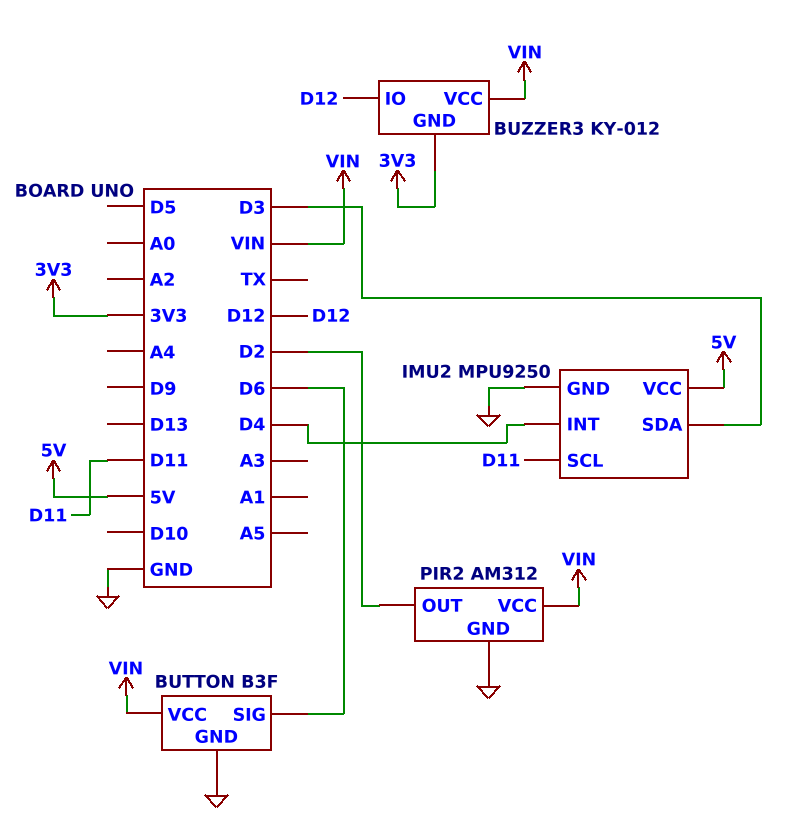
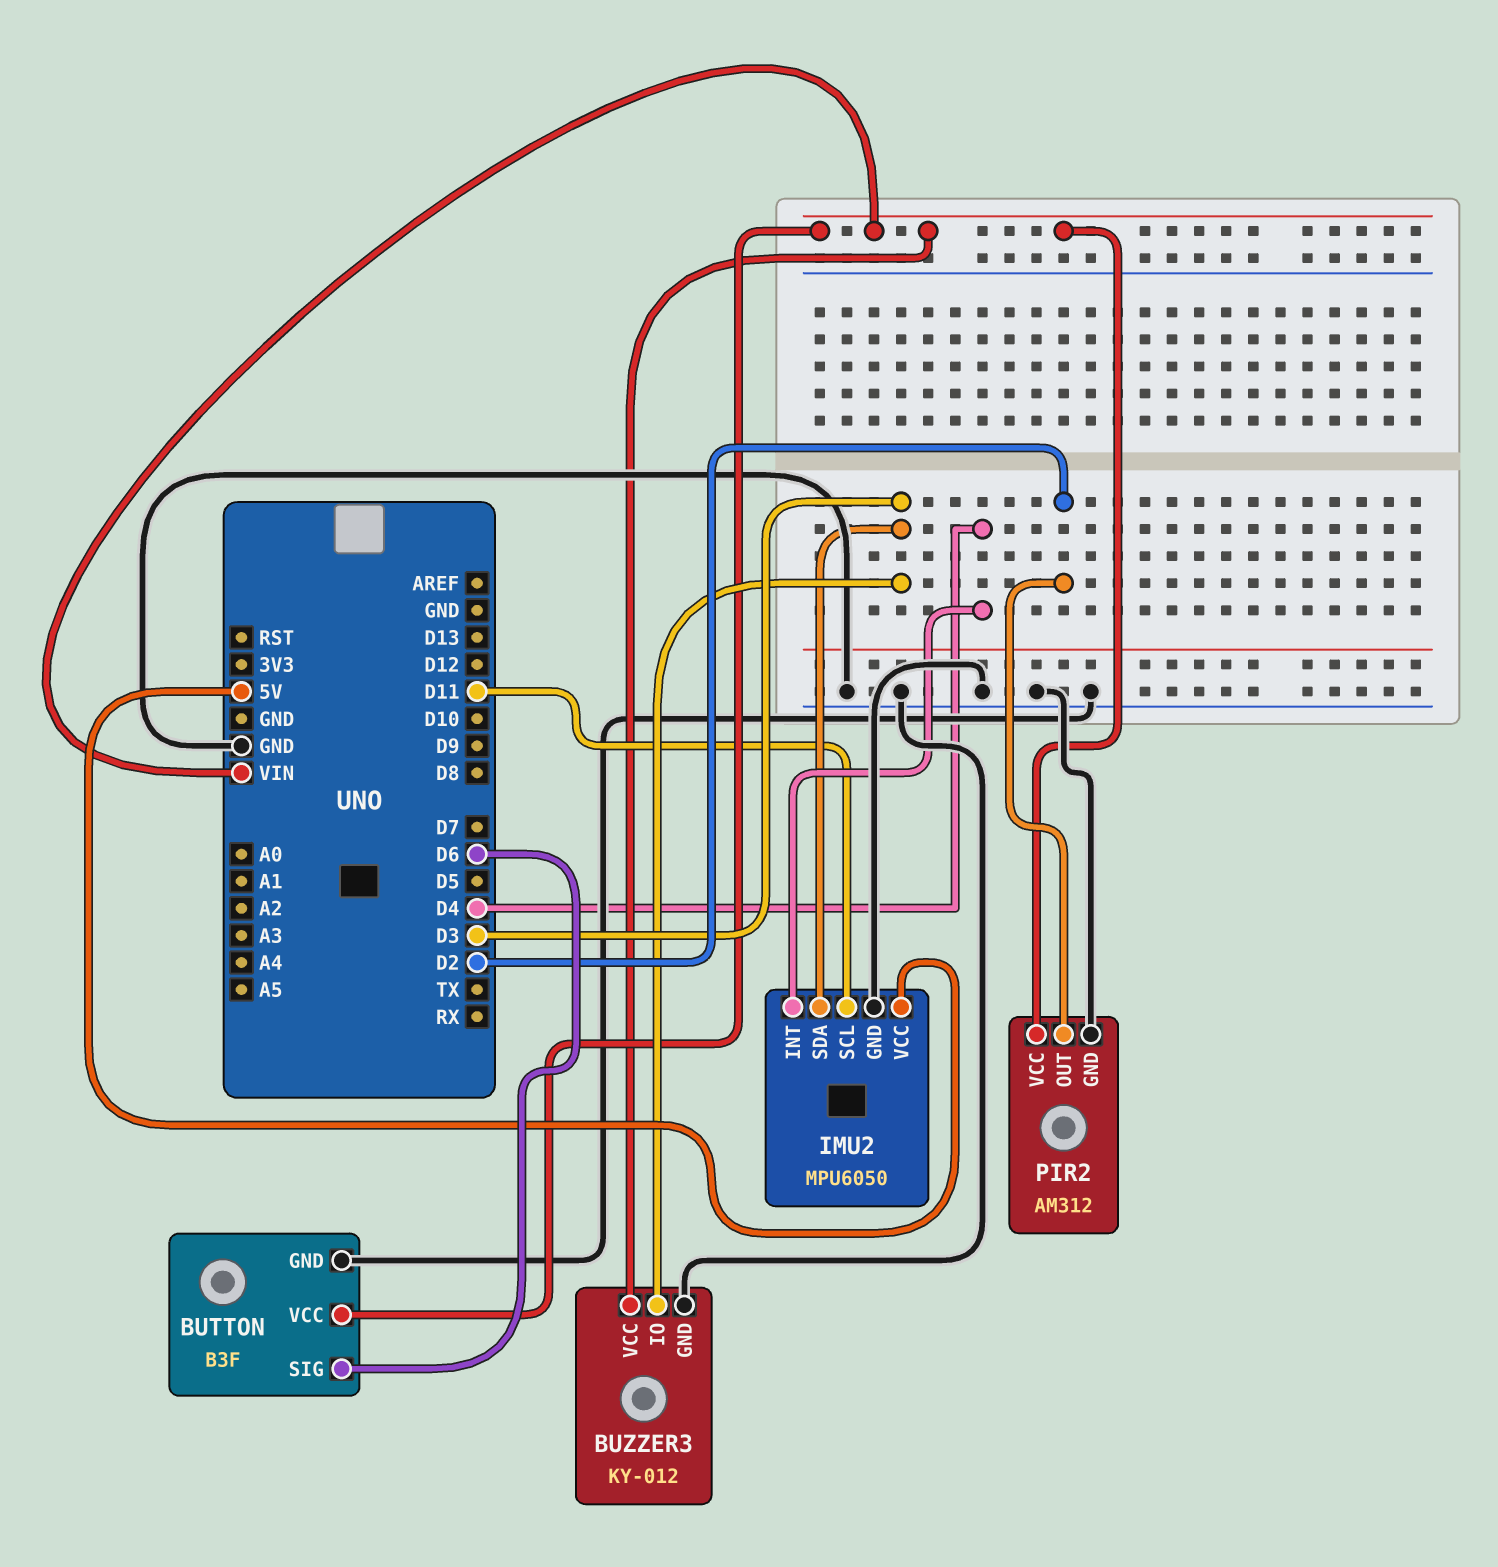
BUZZER3 pin GND: 3V3 -> GND
BUZZER3 pin IO: D12 -> D3
IMU2: MPU9250 -> MPU6050

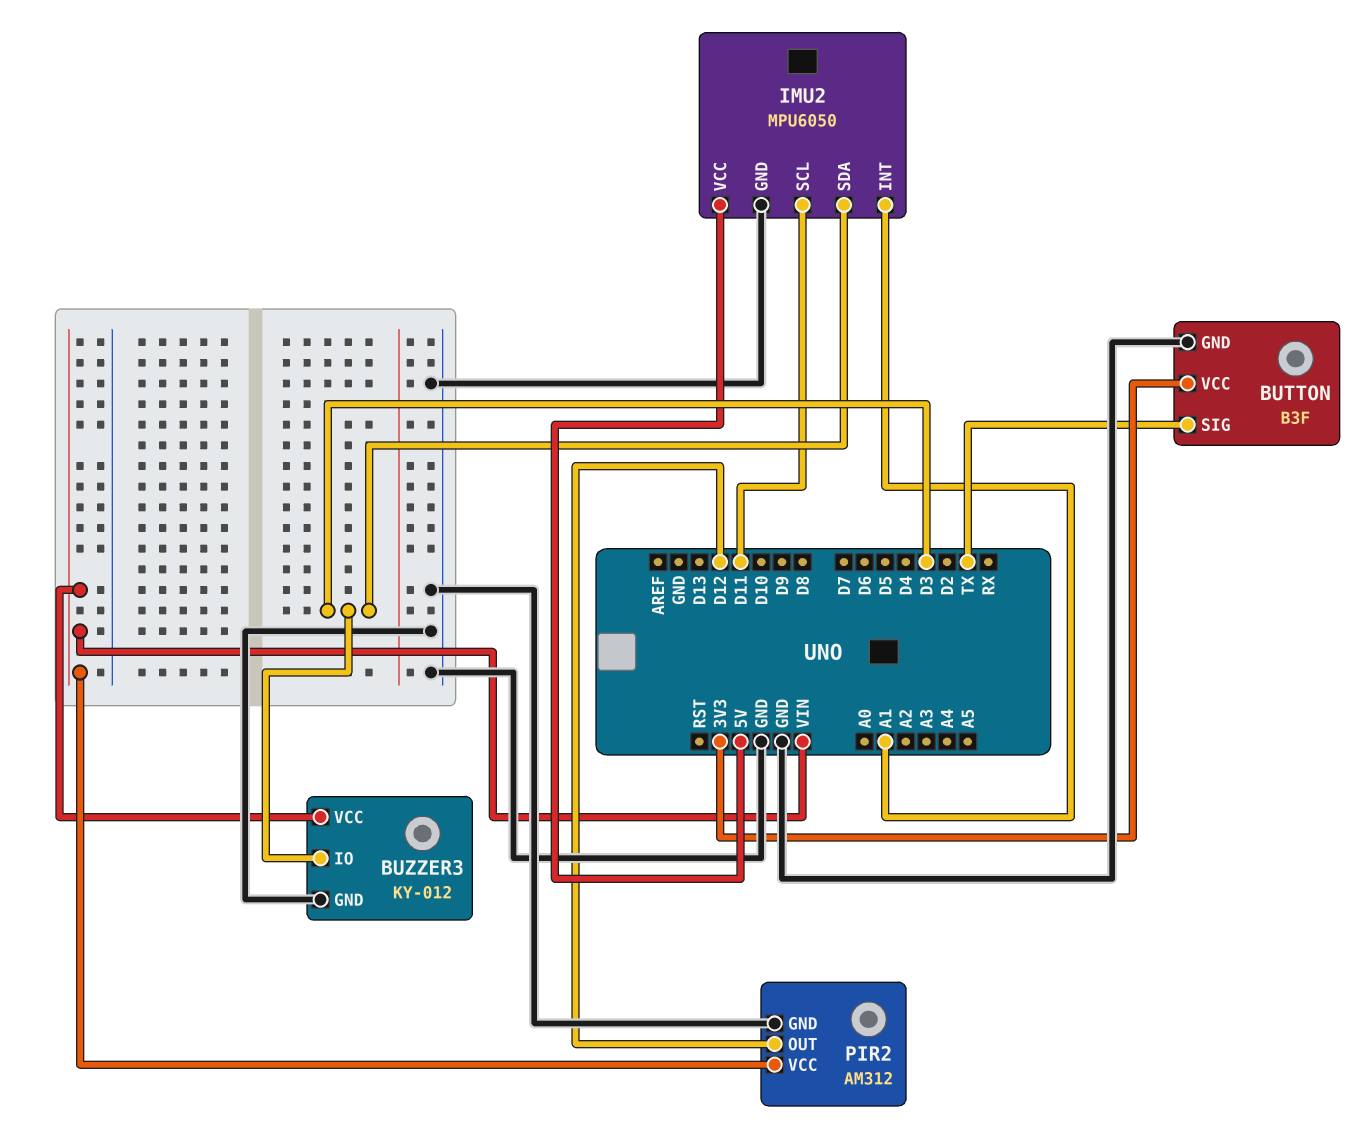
BUTTON pin SIG: D6 -> TX
BUTTON pin VCC: VIN -> 3V3
IMU2 pin INT: D4 -> A1
PIR2 pin OUT: D2 -> D12

